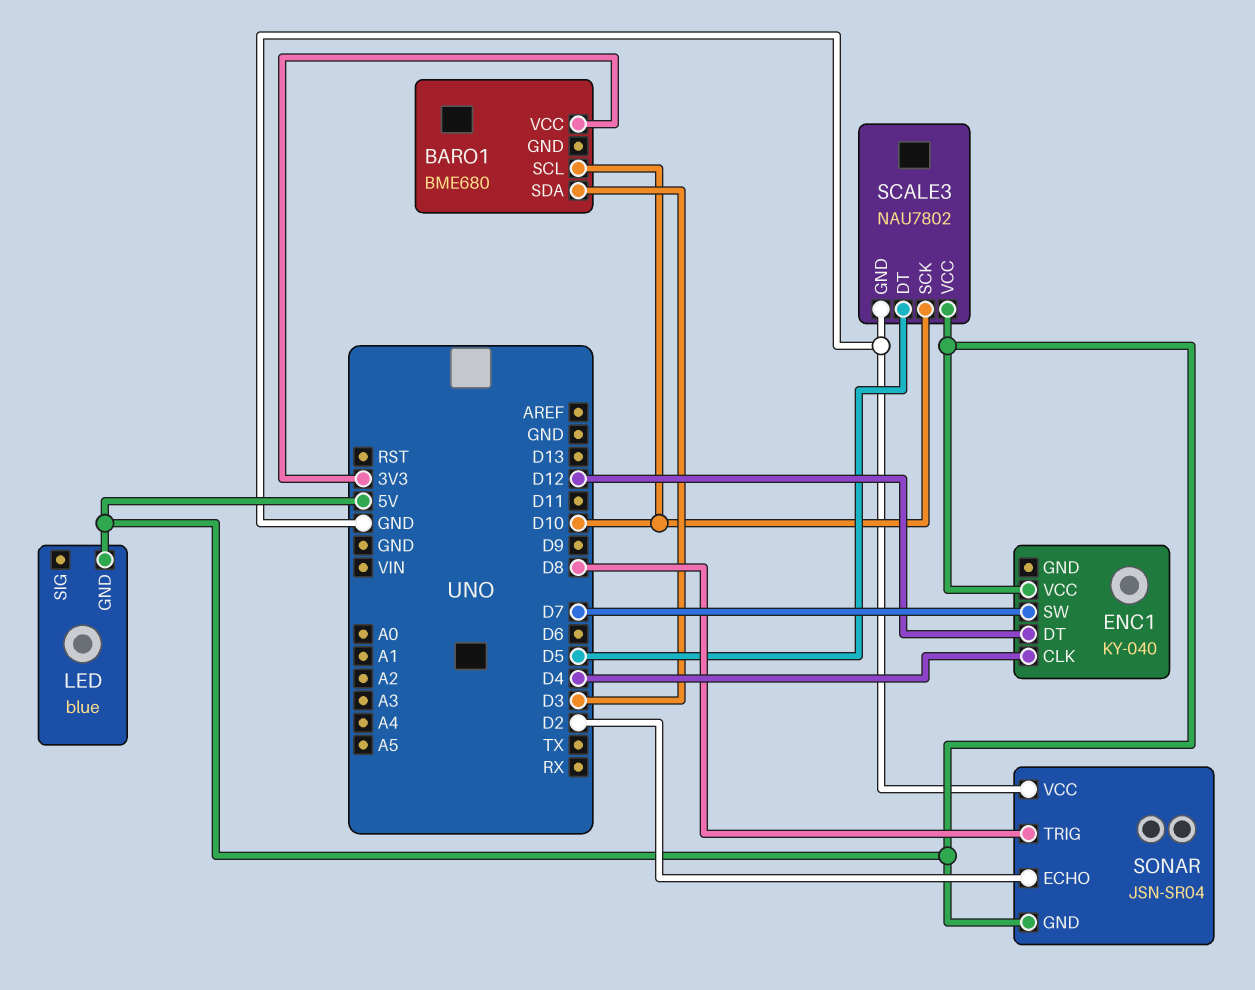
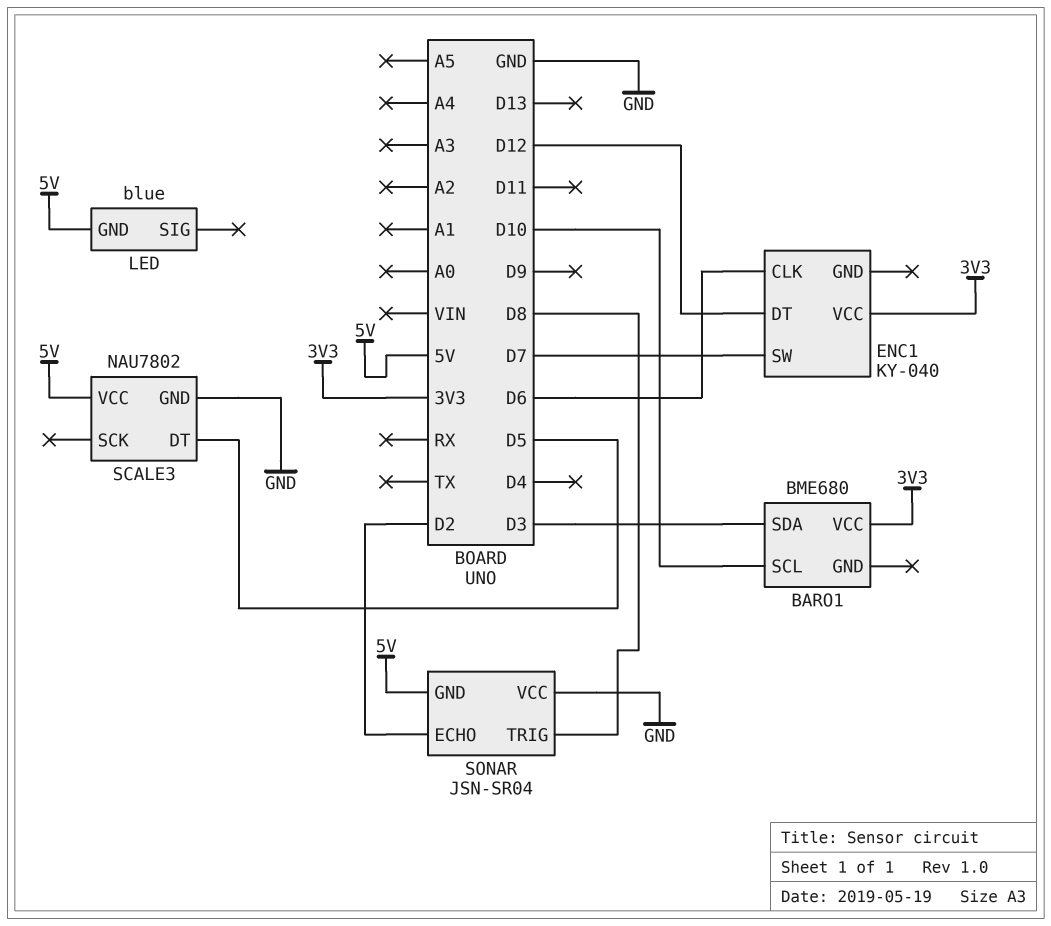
ENC1 pin CLK: D4 -> D6
ENC1 pin VCC: 5V -> 3V3
SCALE3 pin SCK: D10 -> none

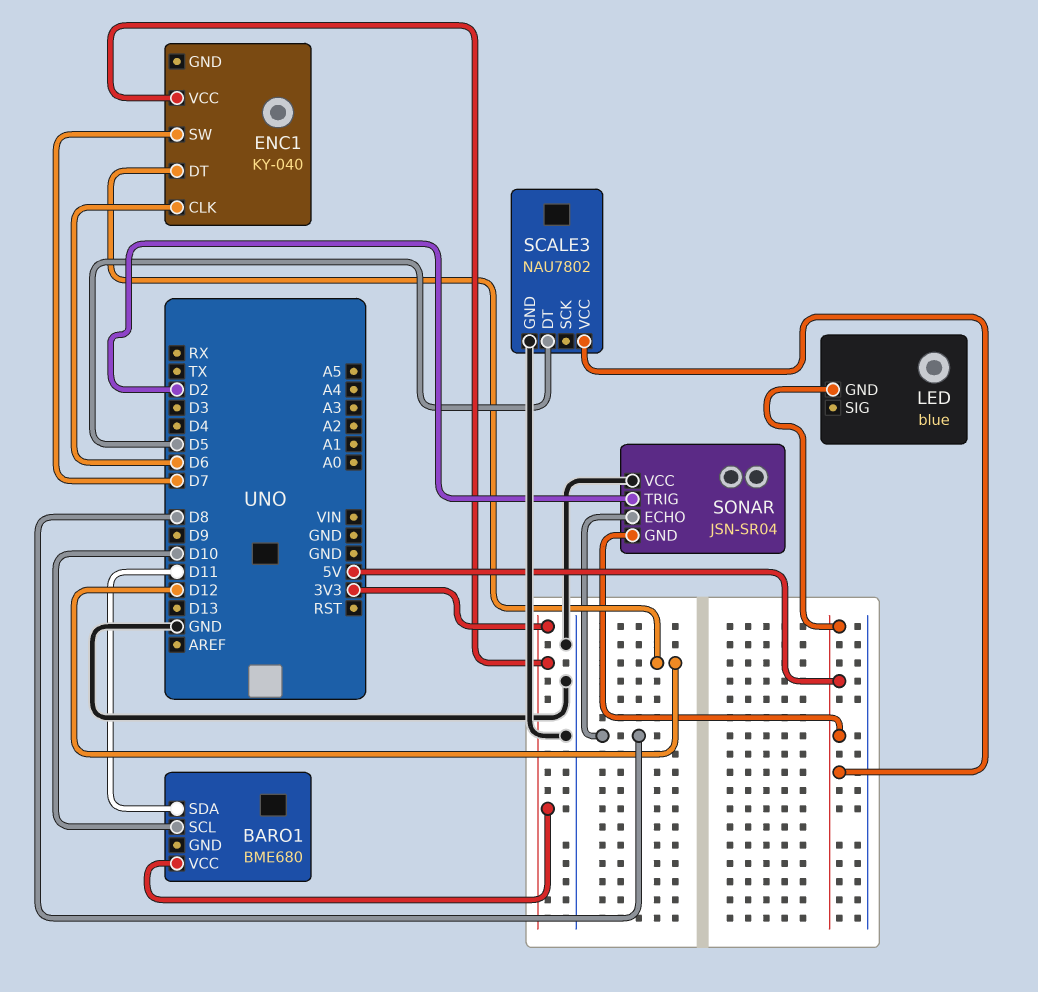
BARO1 pin SDA: D3 -> D11
SONAR pin ECHO: D2 -> D8
SONAR pin TRIG: D8 -> D2

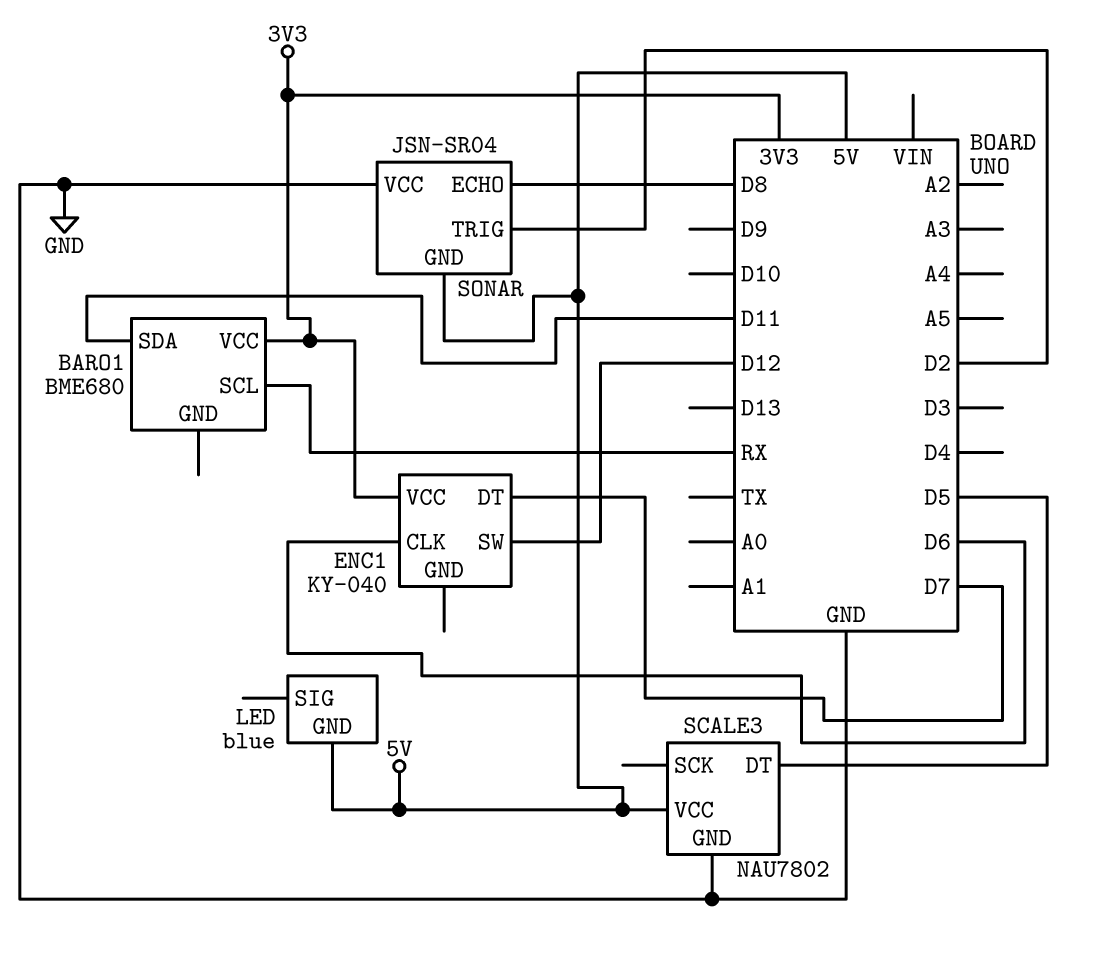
BARO1 pin SCL: D10 -> RX
ENC1 pin DT: D12 -> D7
ENC1 pin SW: D7 -> D12

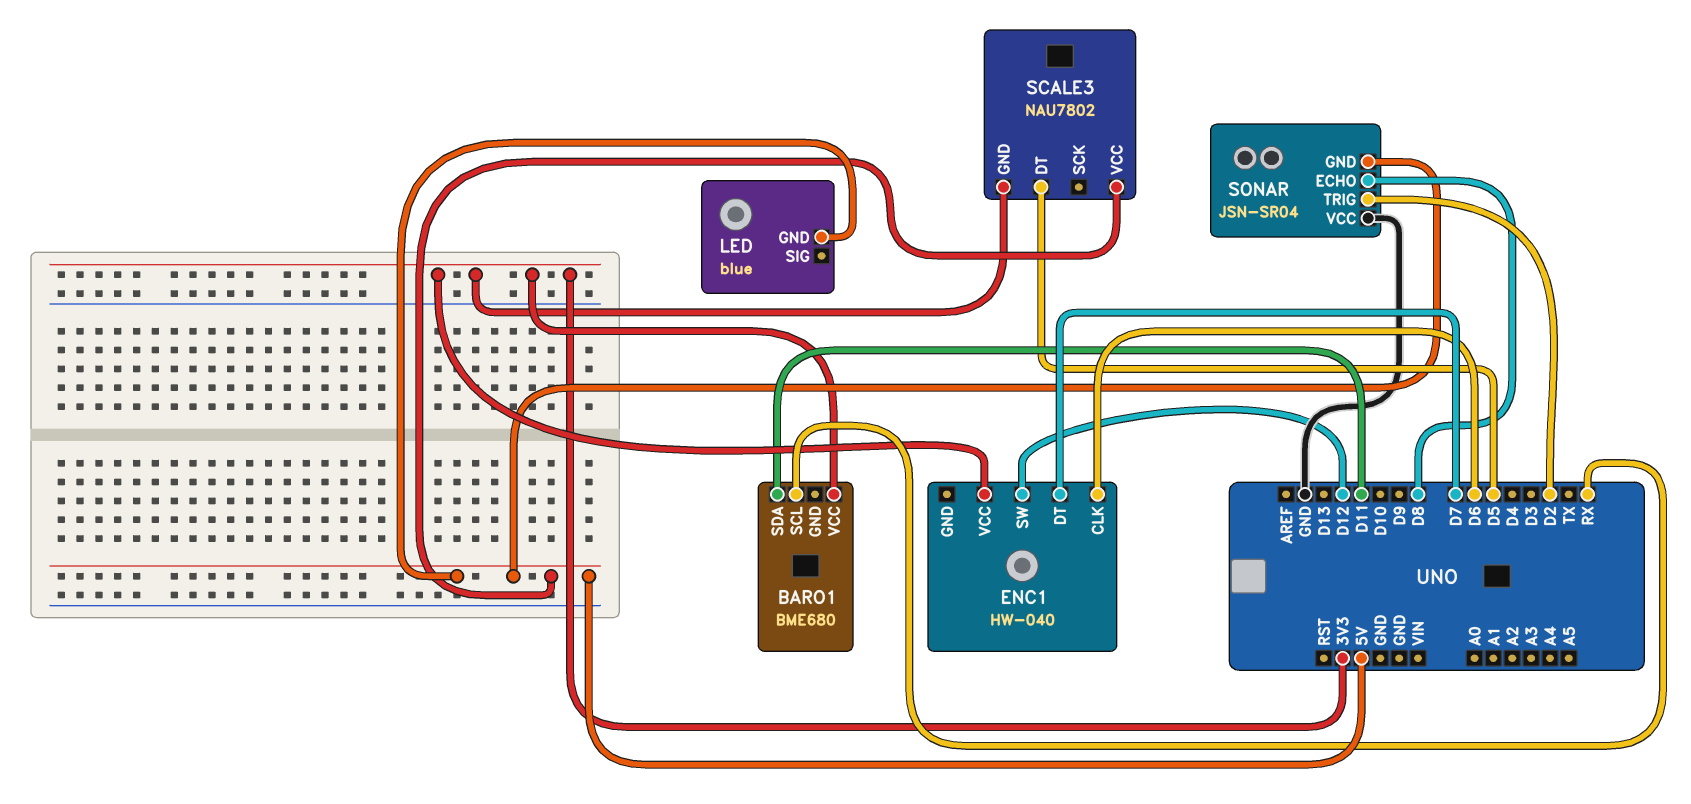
ENC1: KY-040 -> HW-040
SCALE3 pin GND: GND -> 3V3

